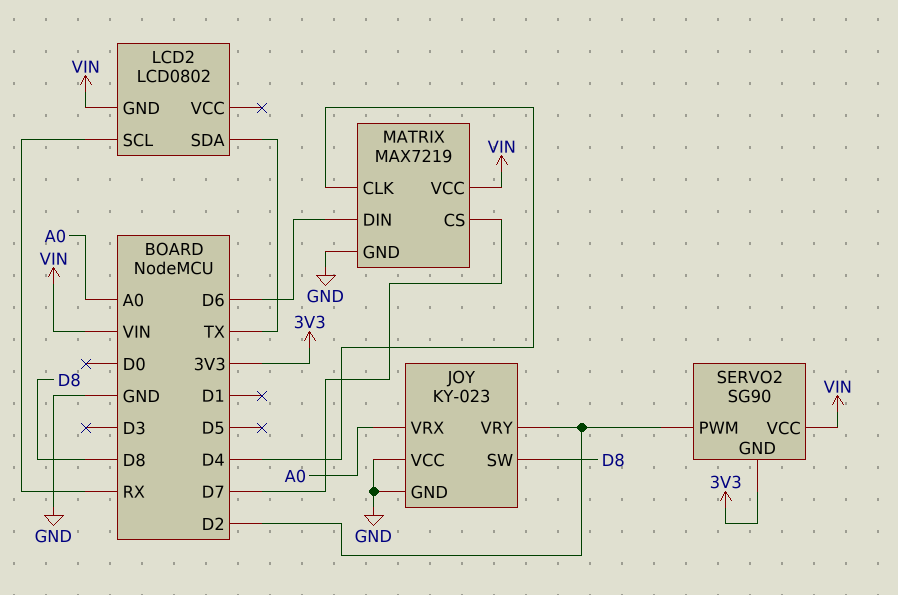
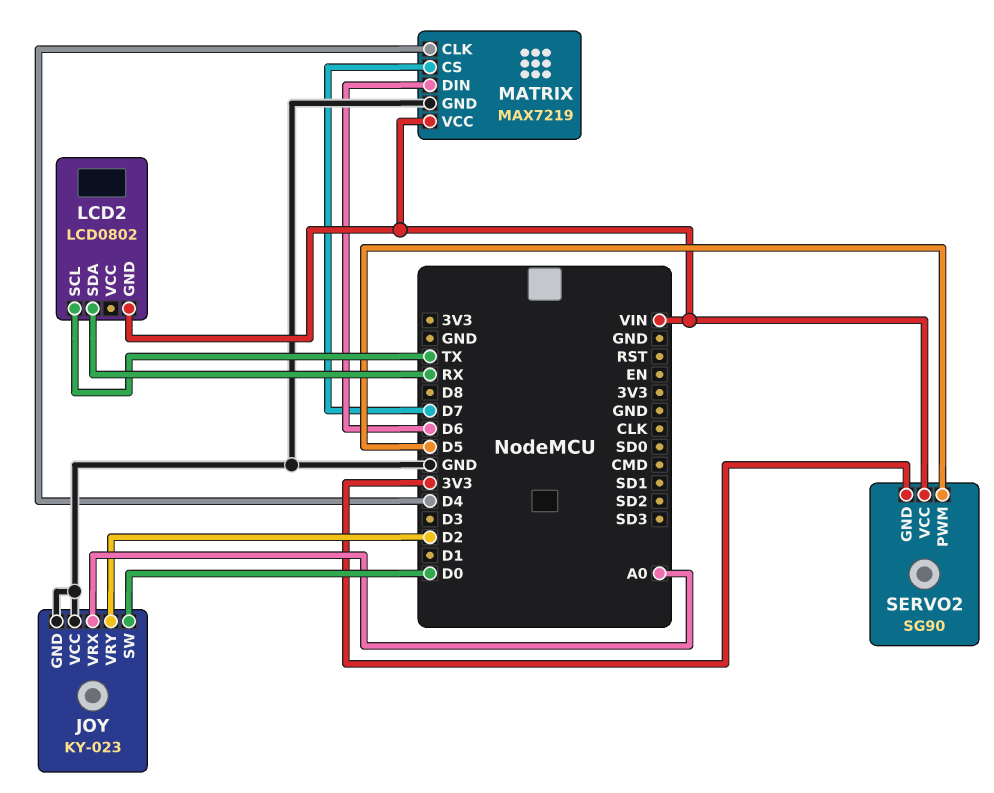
JOY pin SW: D8 -> D0
LCD2 pin SCL: RX -> TX
LCD2 pin SDA: TX -> RX
SERVO2 pin PWM: D2 -> D5

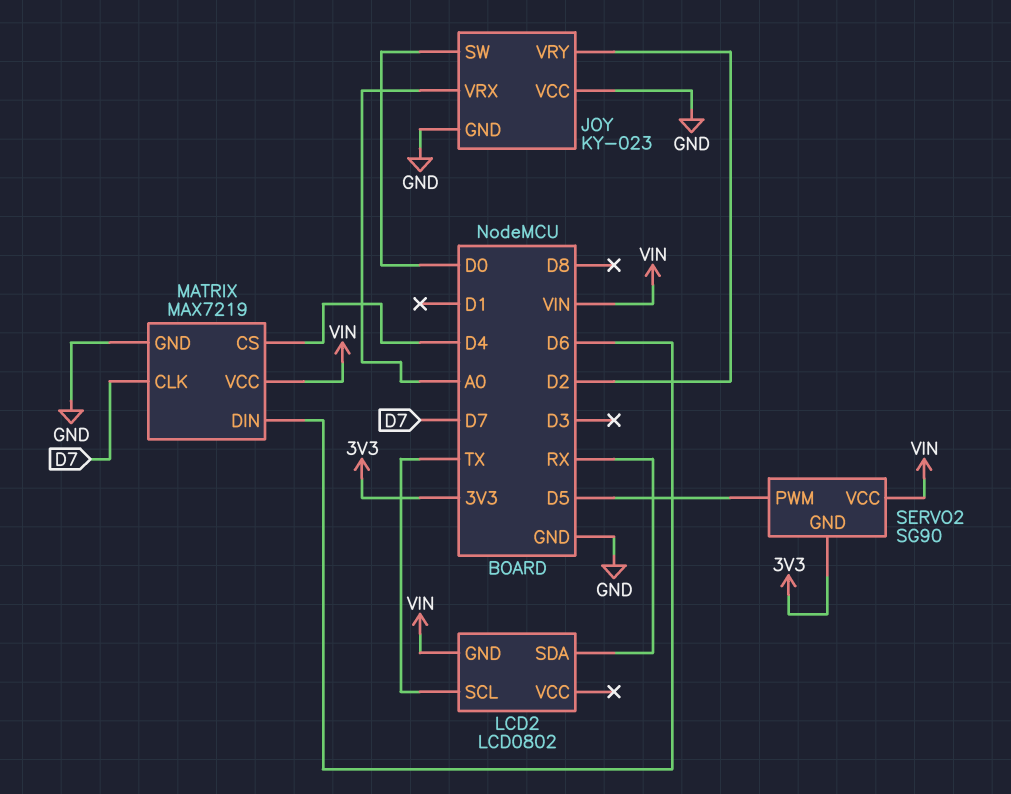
MATRIX pin CLK: D4 -> D7
MATRIX pin CS: D7 -> D4

